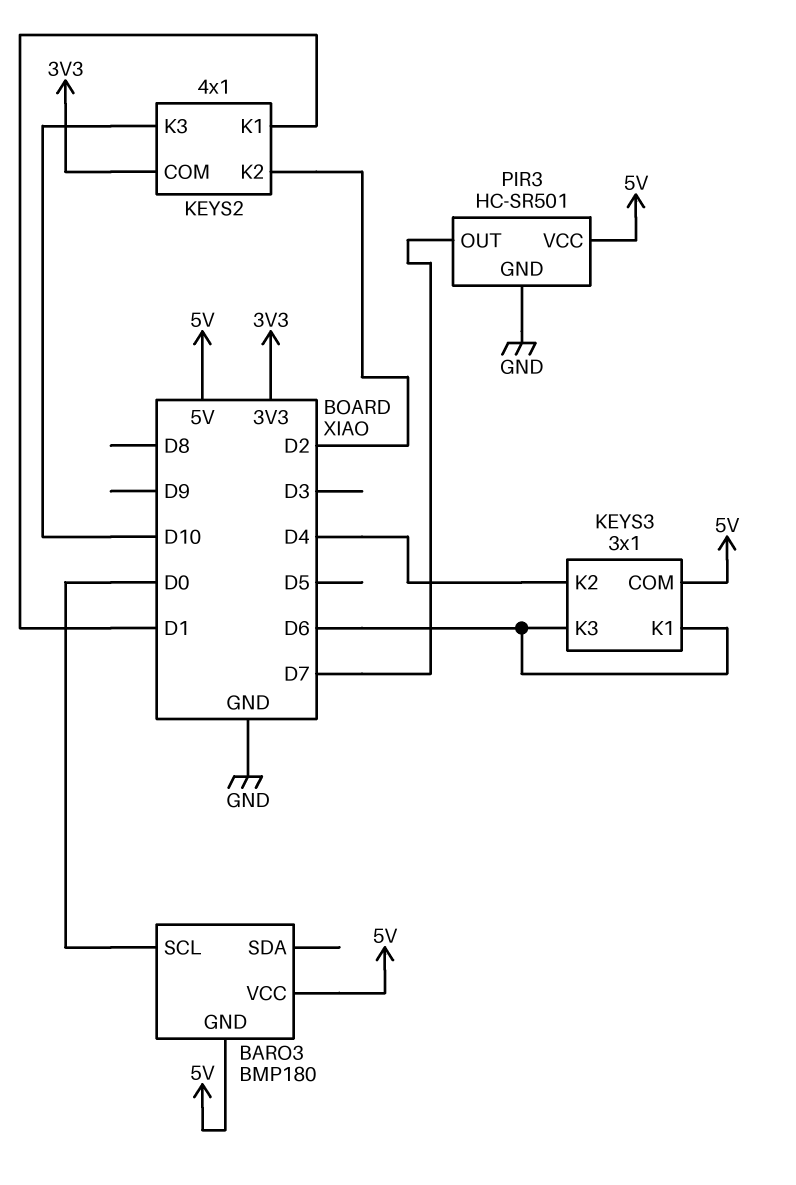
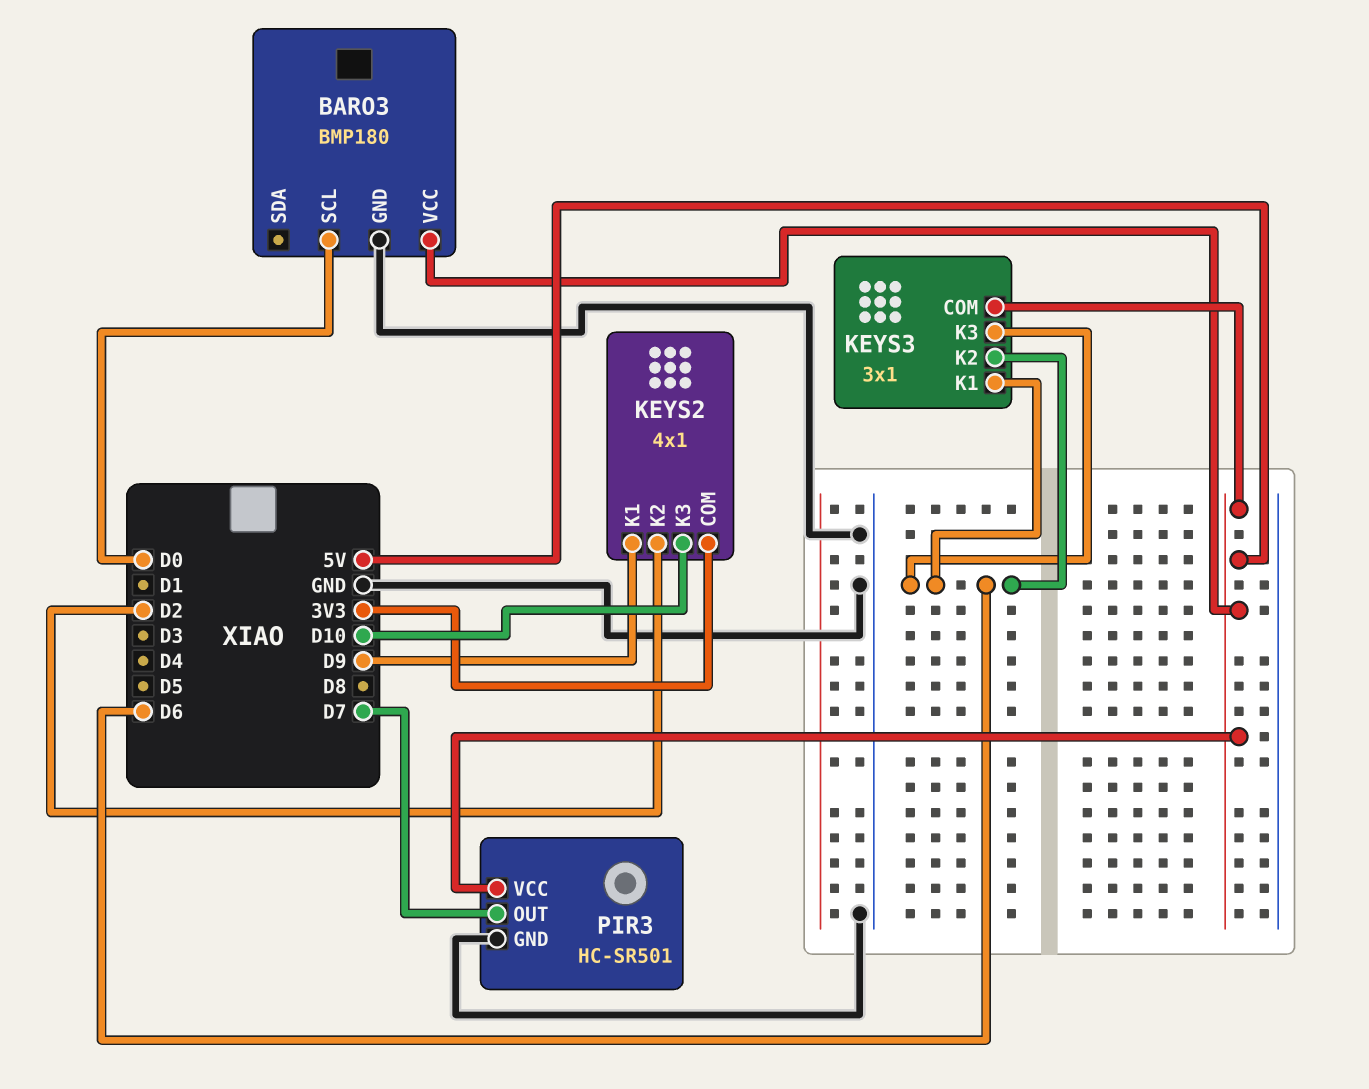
BARO3 pin GND: 5V -> GND
KEYS2 pin K1: D1 -> D9
KEYS3 pin K2: D4 -> D6

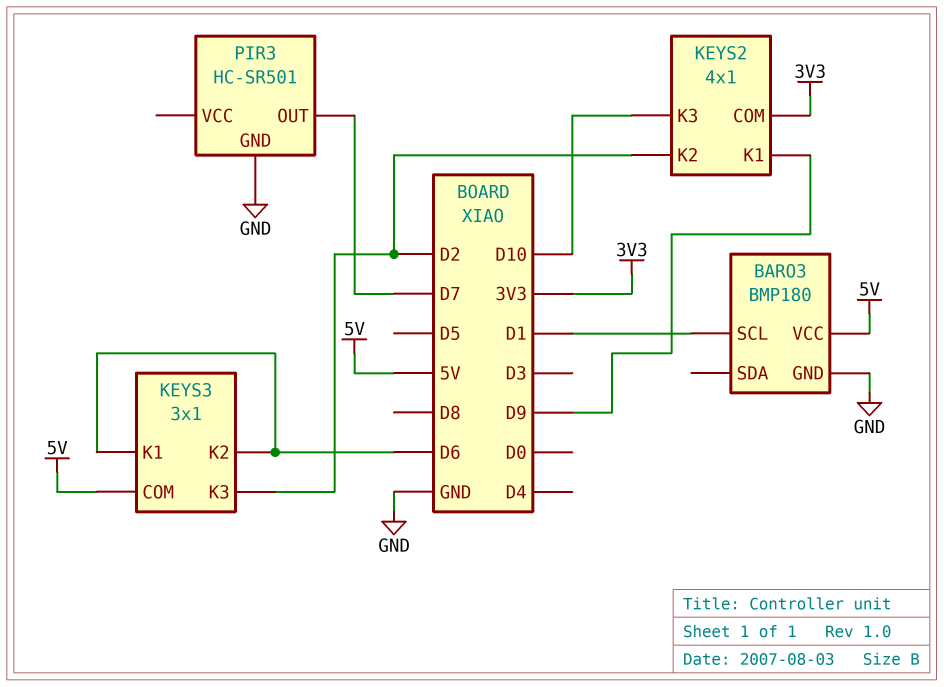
BARO3 pin SCL: D0 -> D1
KEYS3 pin K3: D6 -> D2
PIR3 pin VCC: 5V -> none

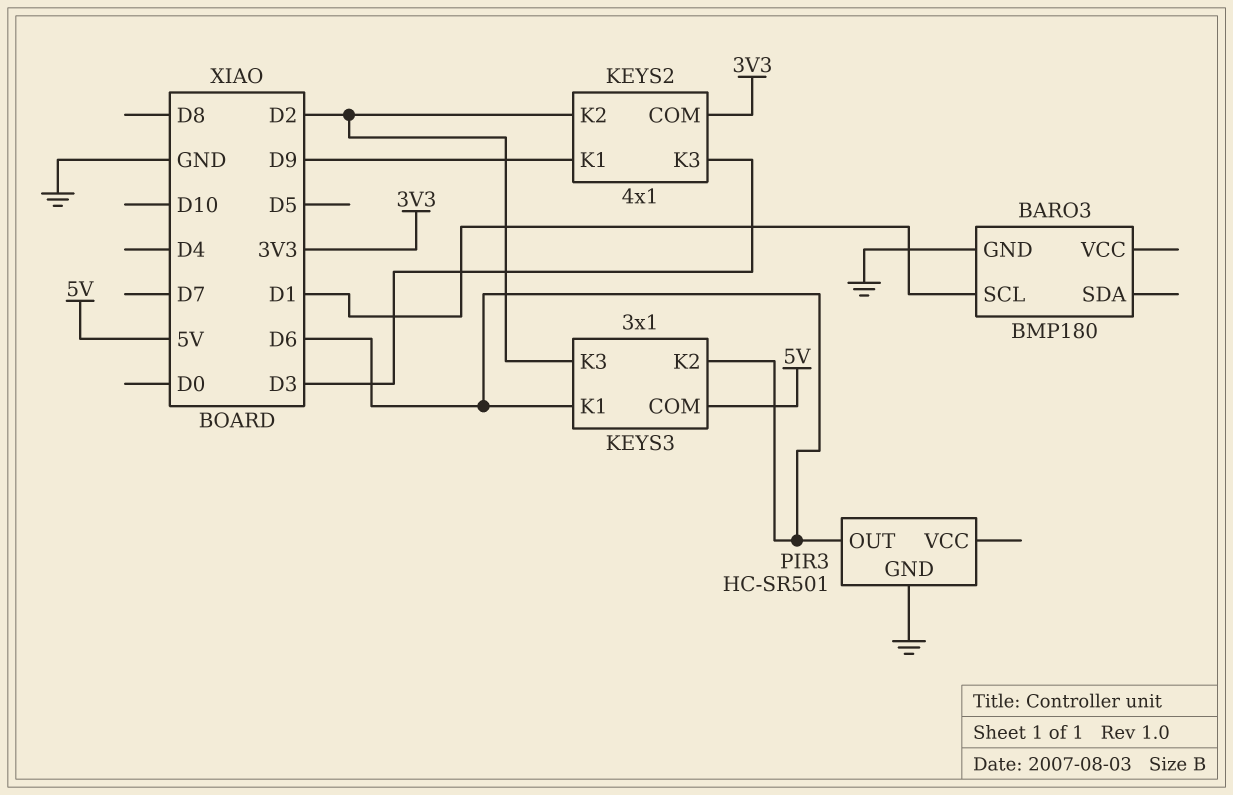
BARO3 pin VCC: 5V -> none
KEYS2 pin K3: D10 -> D3
PIR3 pin OUT: D7 -> D6

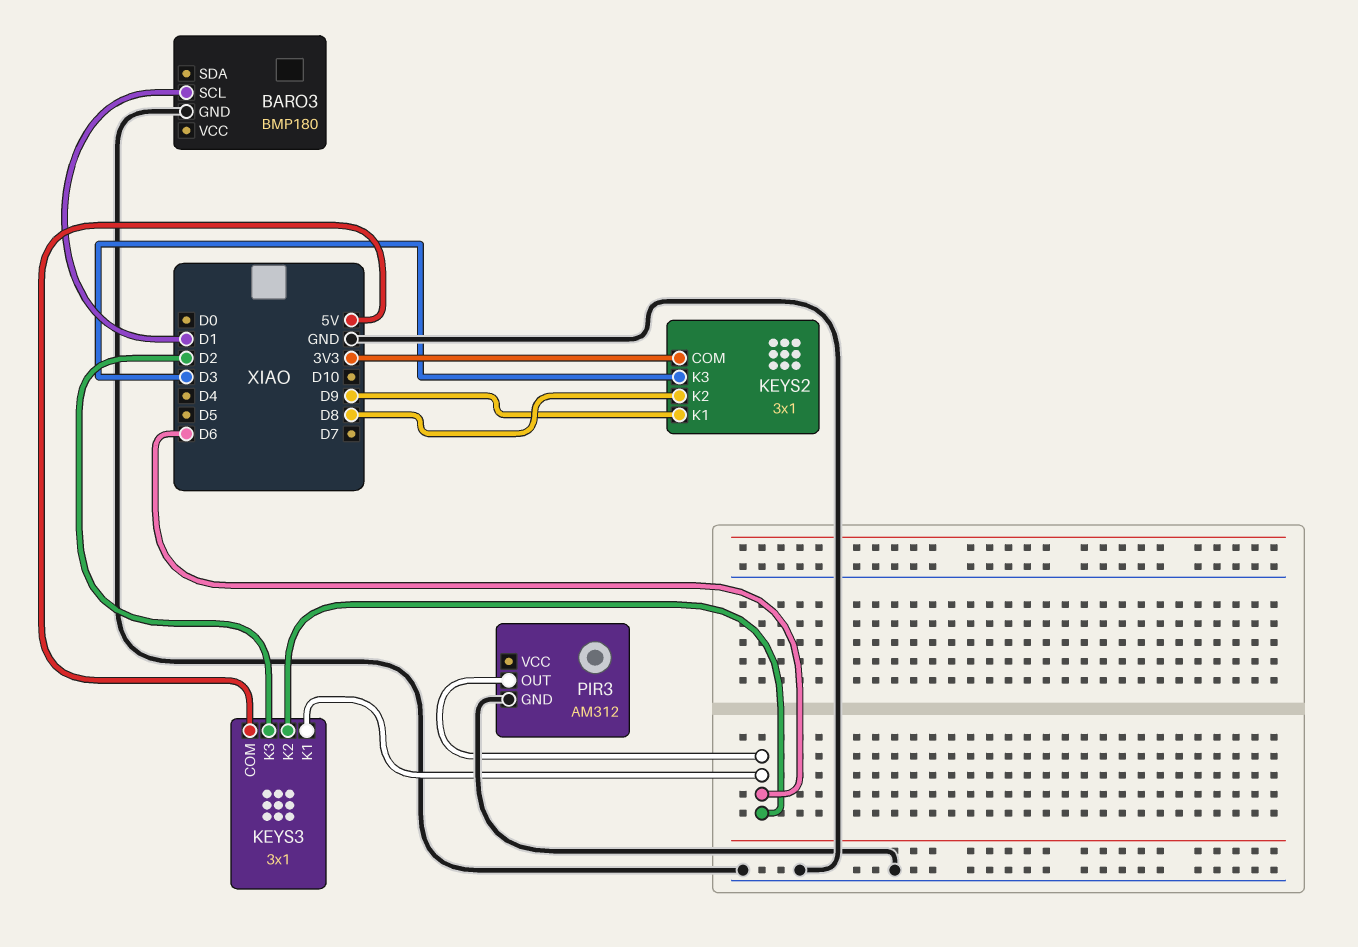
KEYS2: 4x1 -> 3x1
KEYS2 pin K2: D2 -> D8
PIR3: HC-SR501 -> AM312

